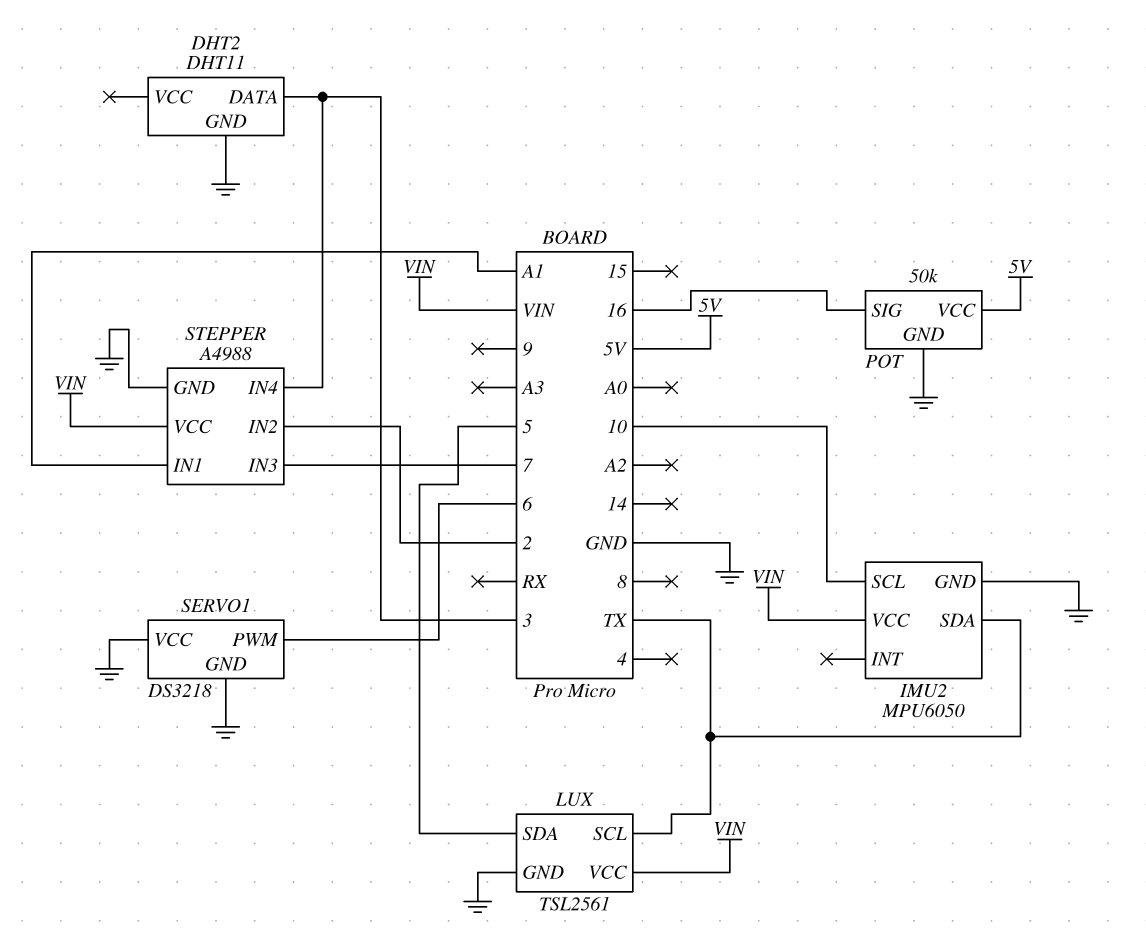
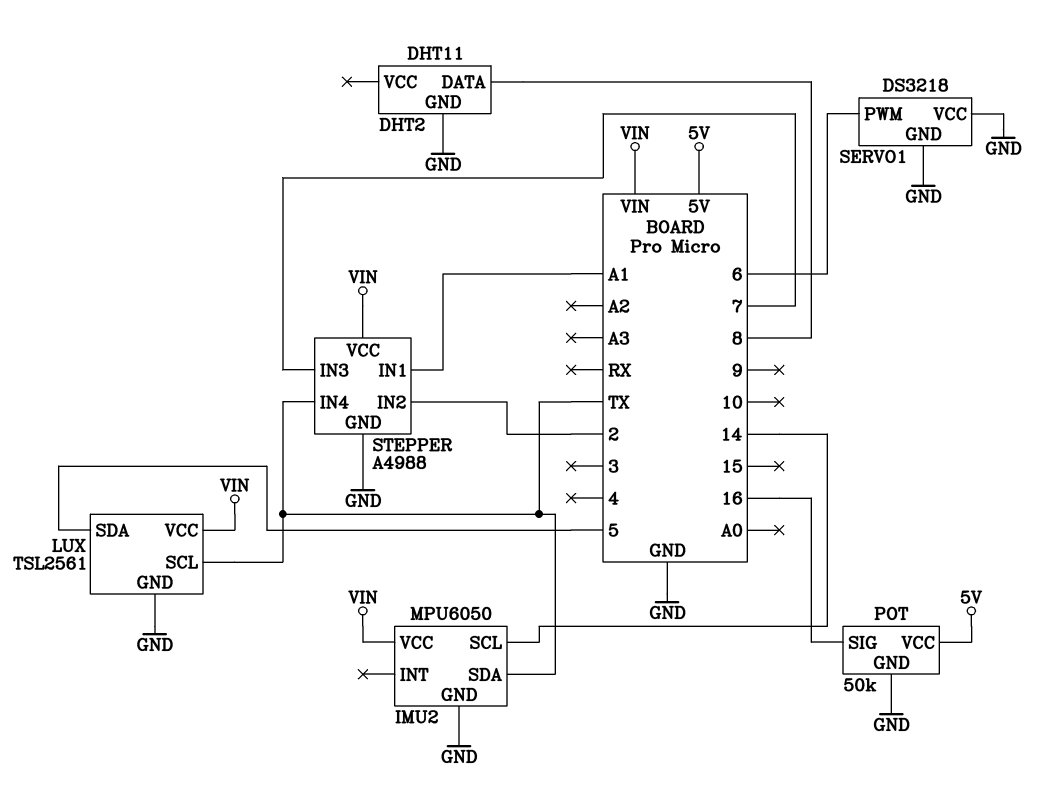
DHT2 pin DATA: 3 -> 8
IMU2 pin SCL: 10 -> 14
STEPPER pin IN4: 3 -> TX

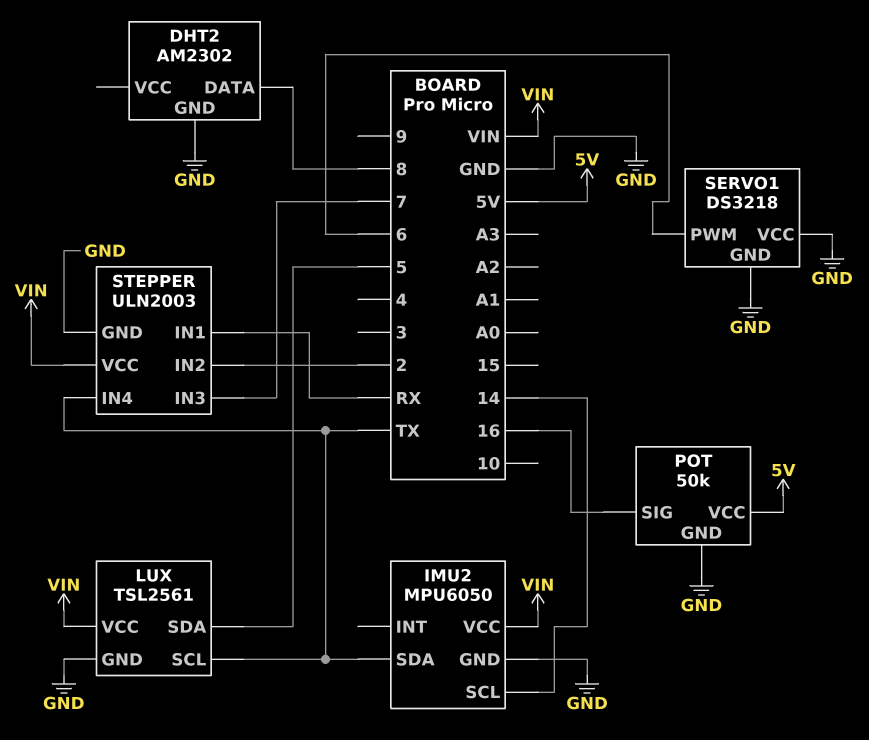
DHT2: DHT11 -> AM2302
STEPPER: A4988 -> ULN2003
STEPPER pin IN1: A1 -> RX

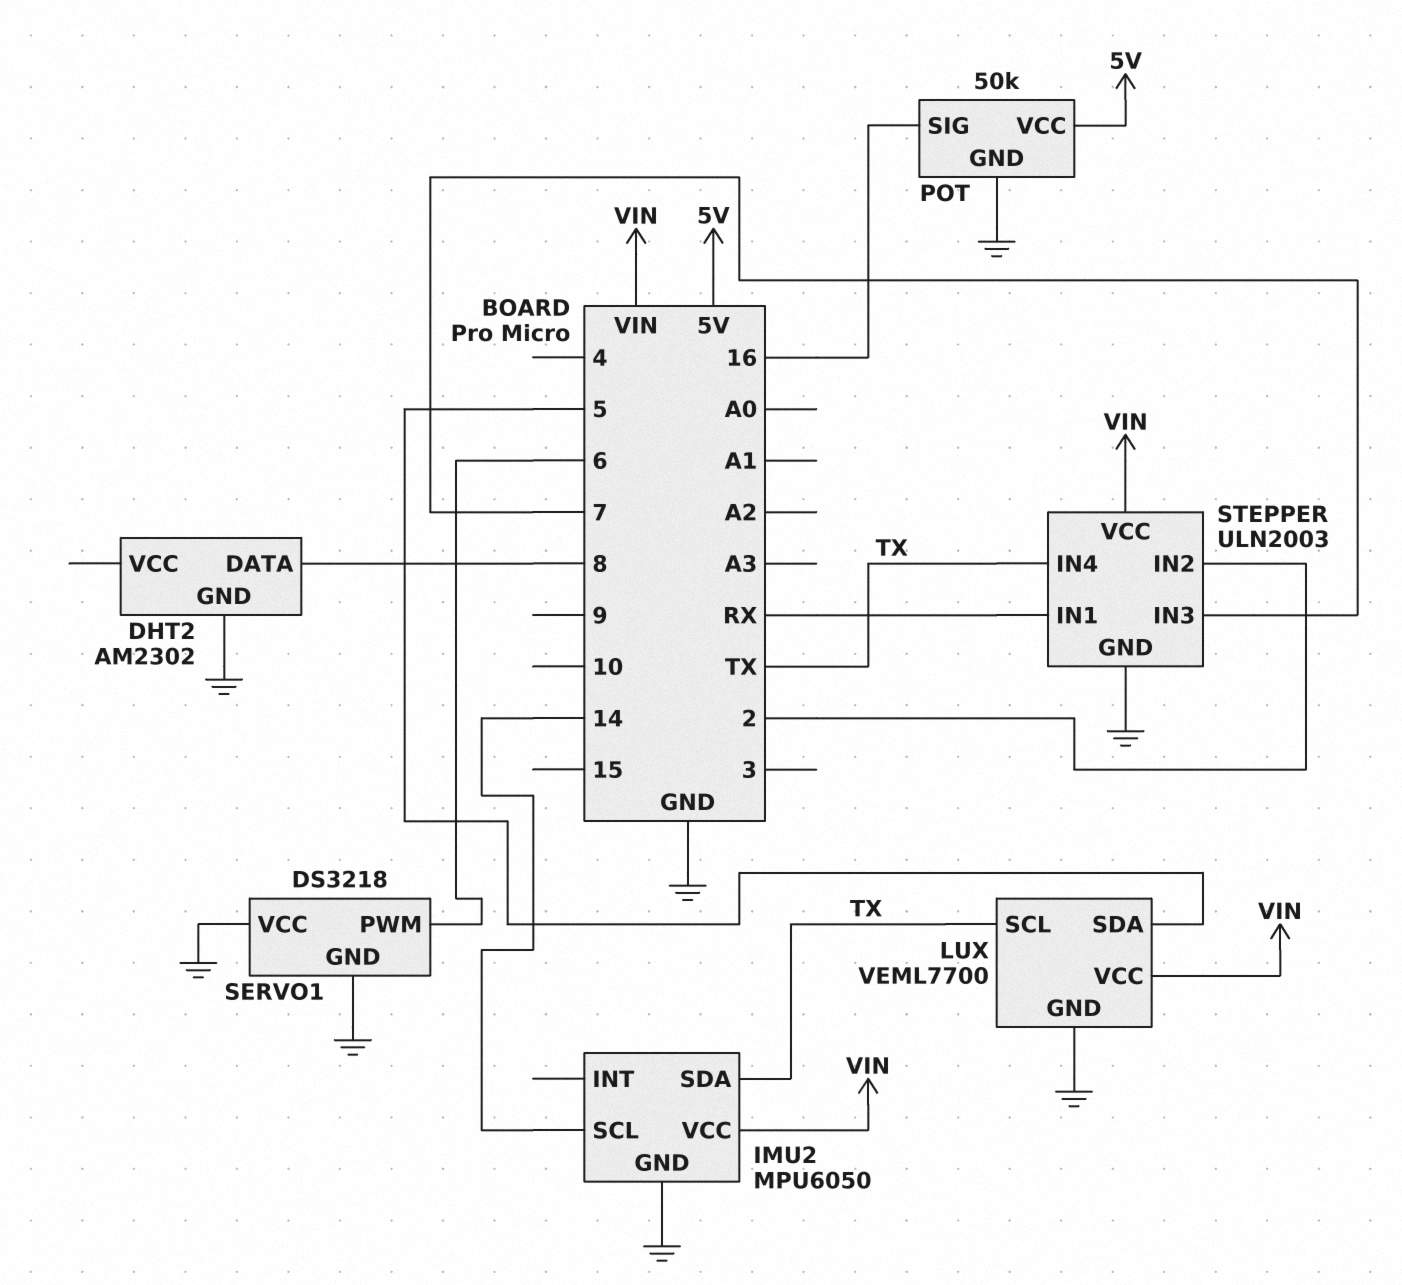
LUX: TSL2561 -> VEML7700

